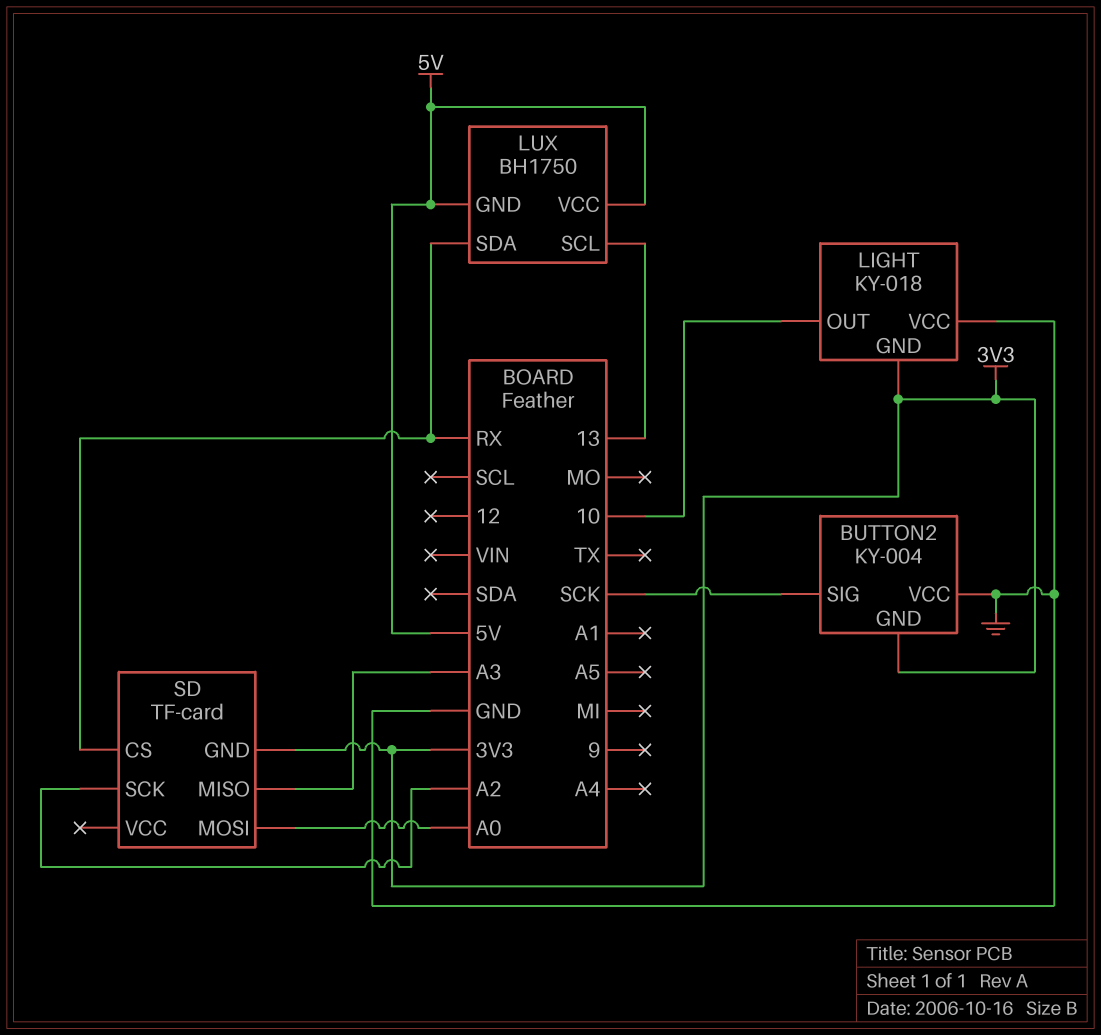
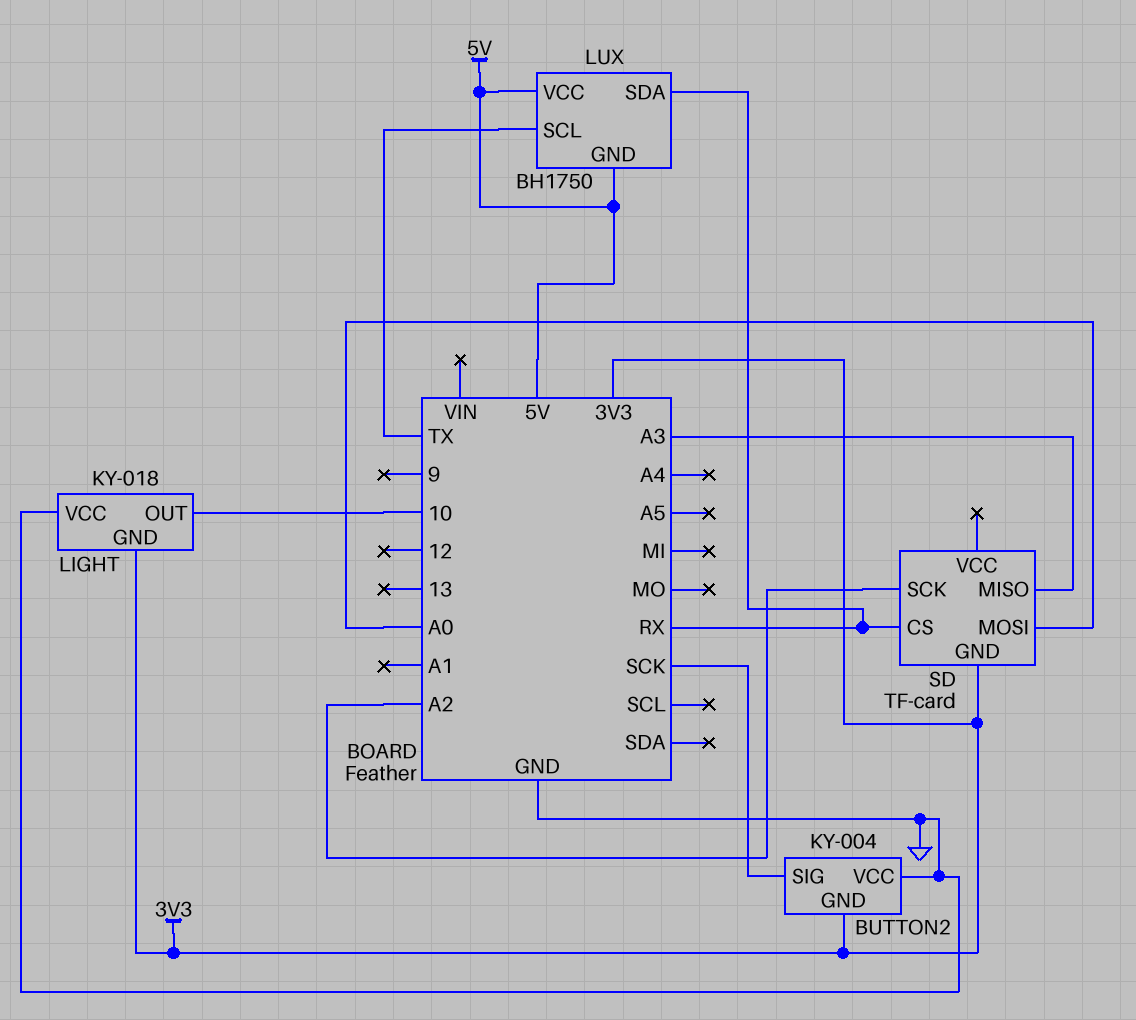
LUX pin SCL: 13 -> TX

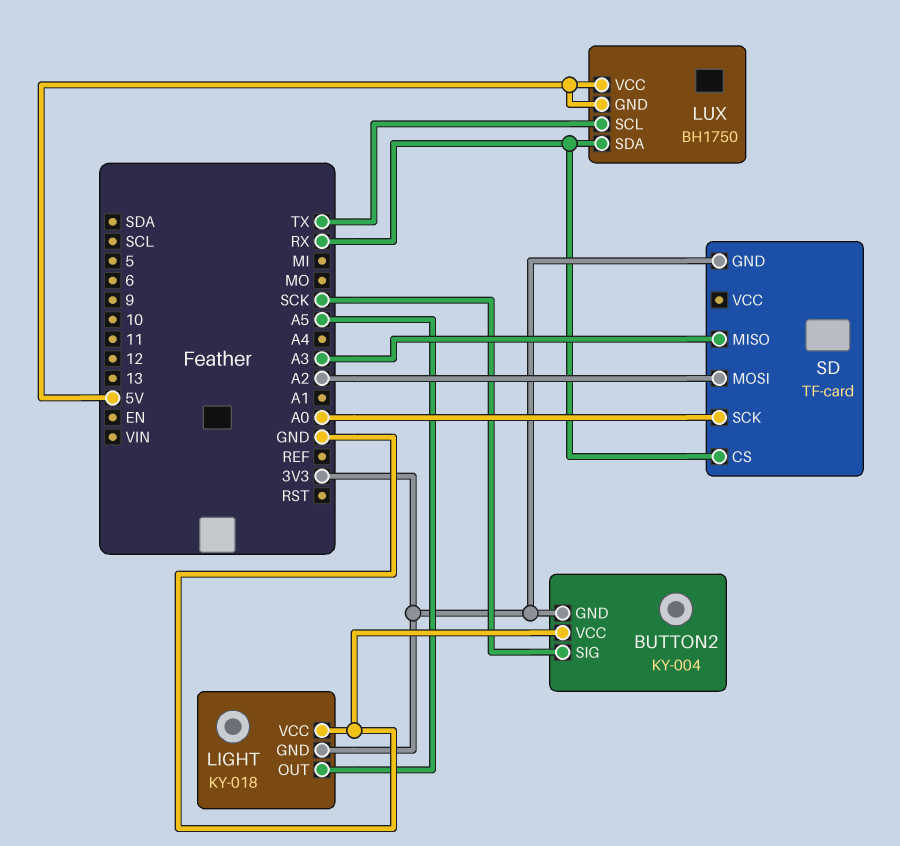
LIGHT pin OUT: 10 -> A5
SD pin MOSI: A0 -> A2
SD pin SCK: A2 -> A0

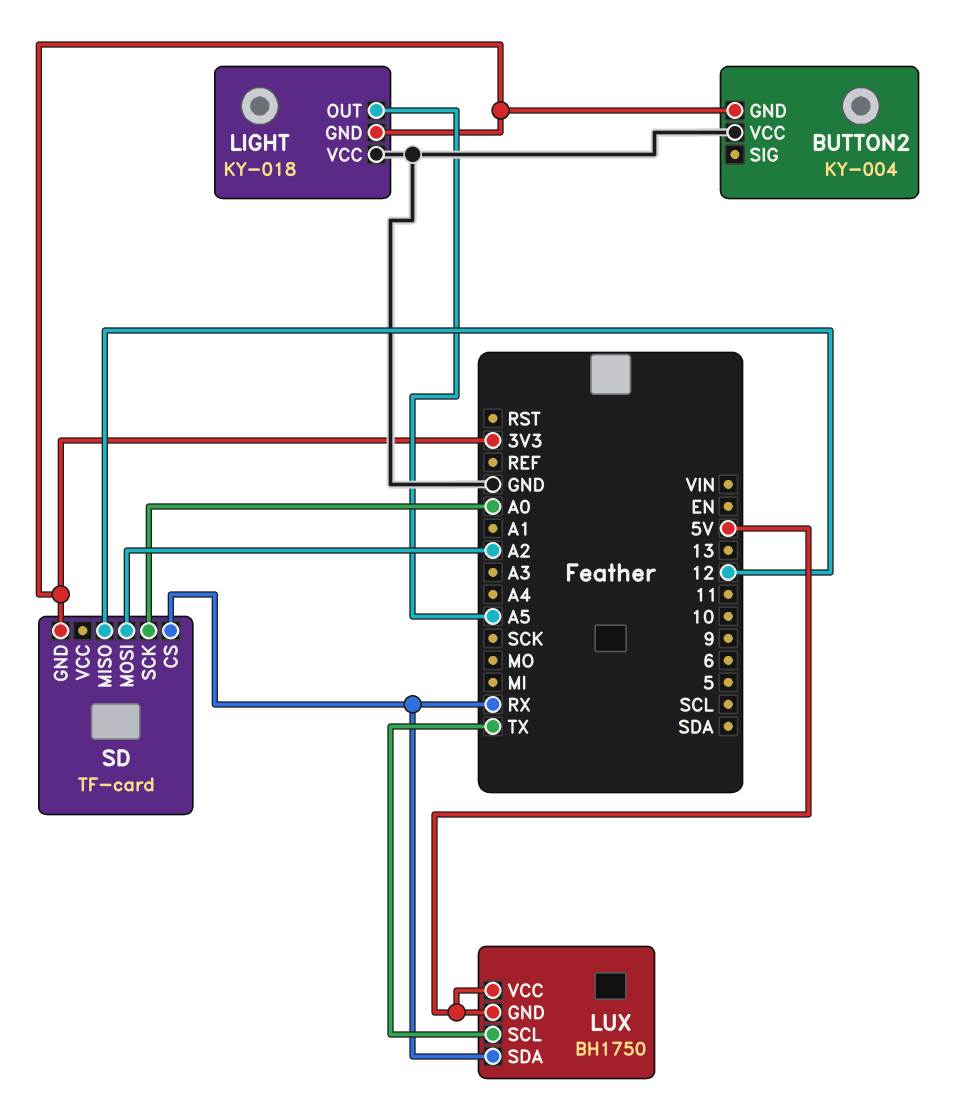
BUTTON2 pin SIG: SCK -> none
SD pin MISO: A3 -> 12

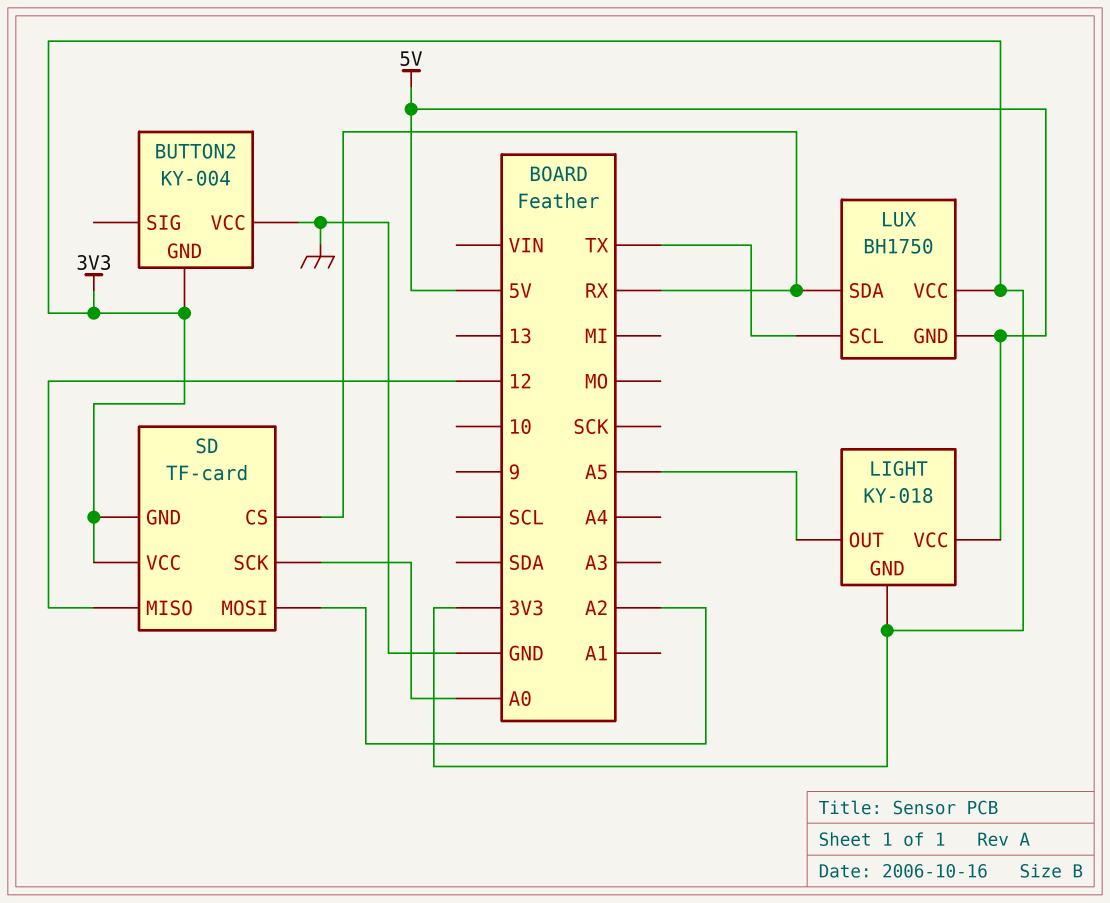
LIGHT pin VCC: GND -> 5V
LUX pin VCC: 5V -> 3V3
SD pin VCC: none -> 3V3

